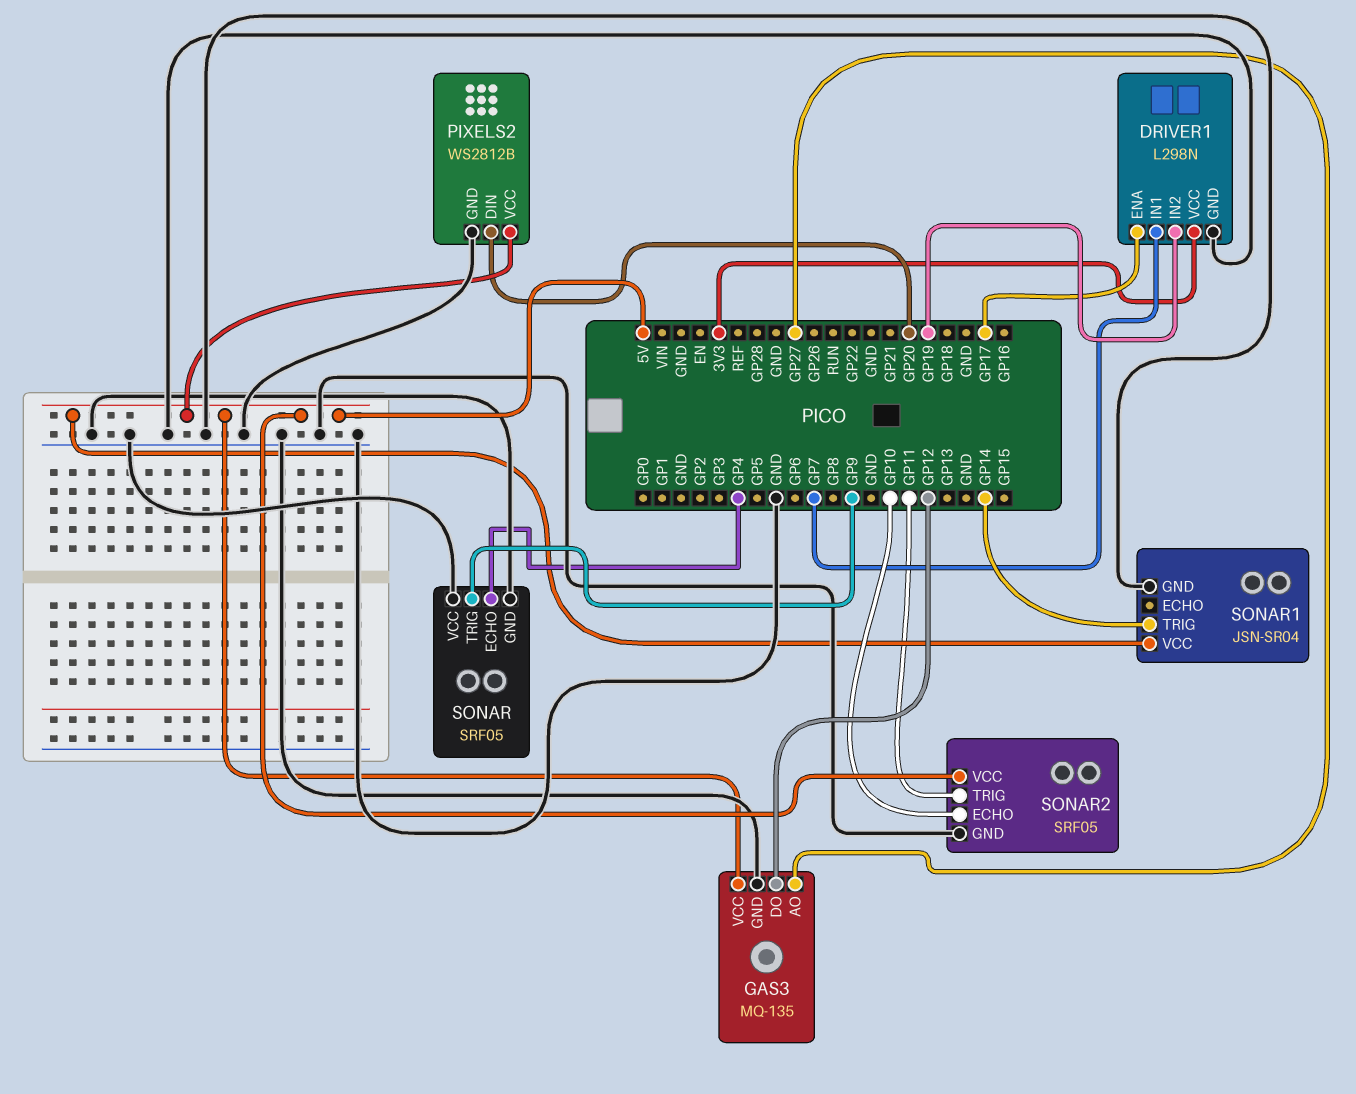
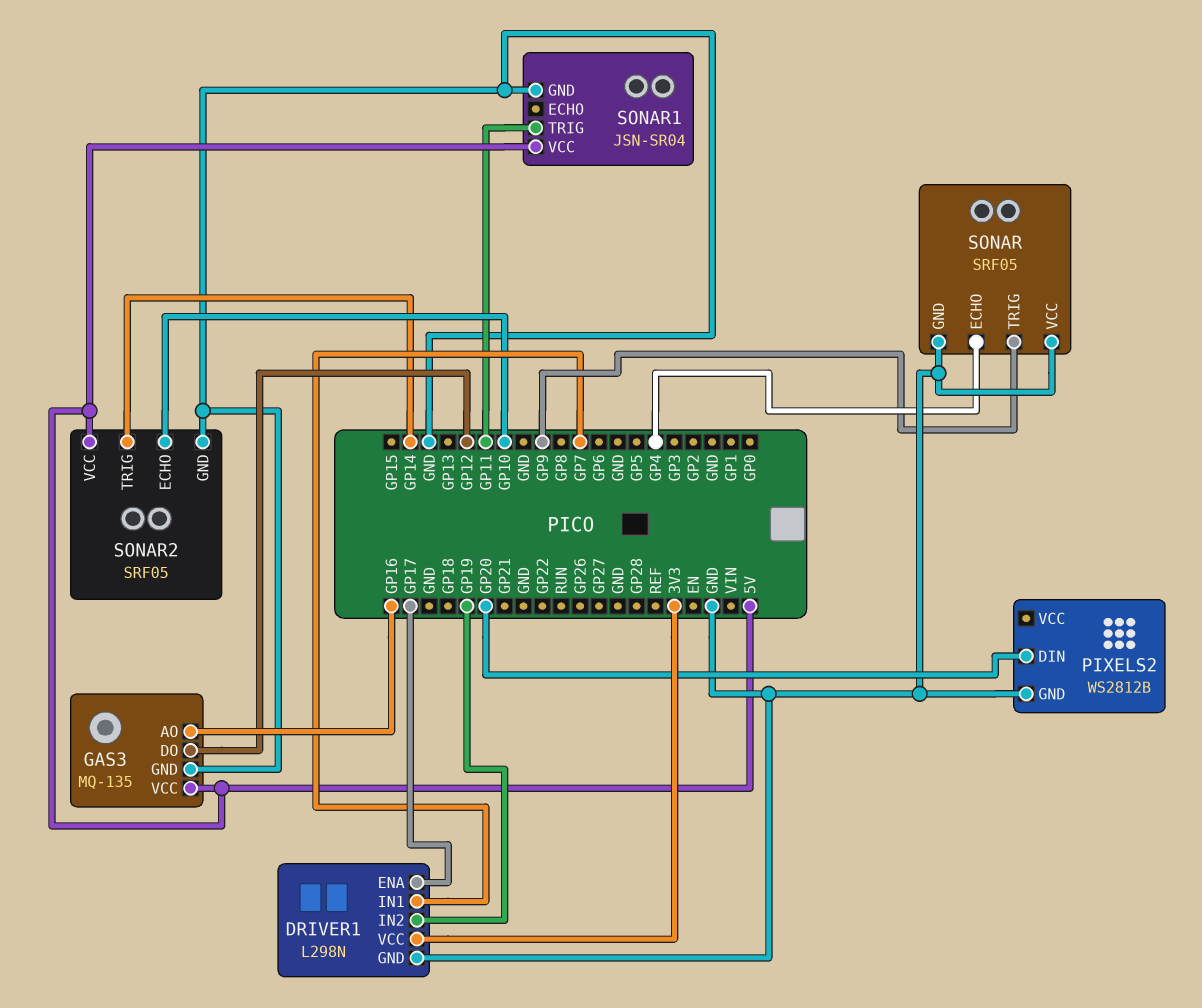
GAS3 pin AO: GP27 -> GP16
PIXELS2 pin VCC: 5V -> none
SONAR1 pin TRIG: GP14 -> GP11
SONAR2 pin TRIG: GP11 -> GP14

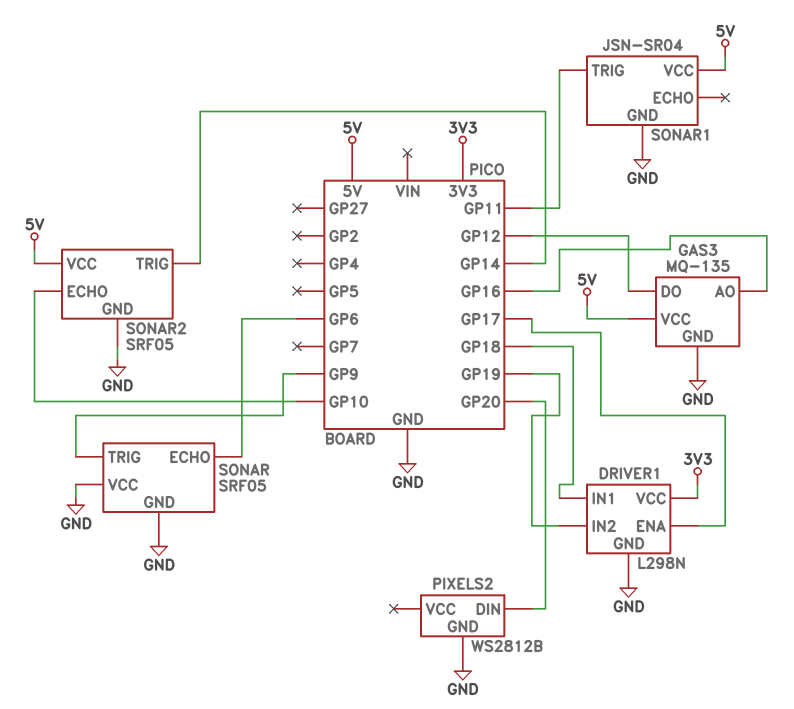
DRIVER1 pin IN1: GP7 -> GP18
SONAR pin ECHO: GP4 -> GP6

